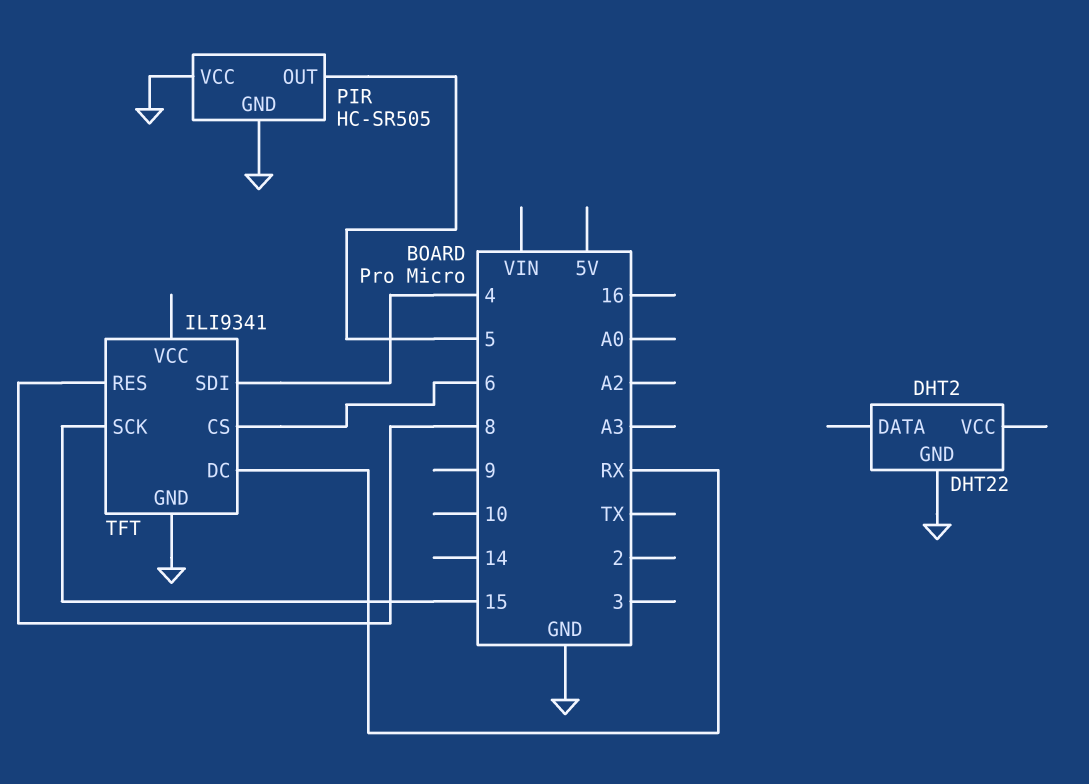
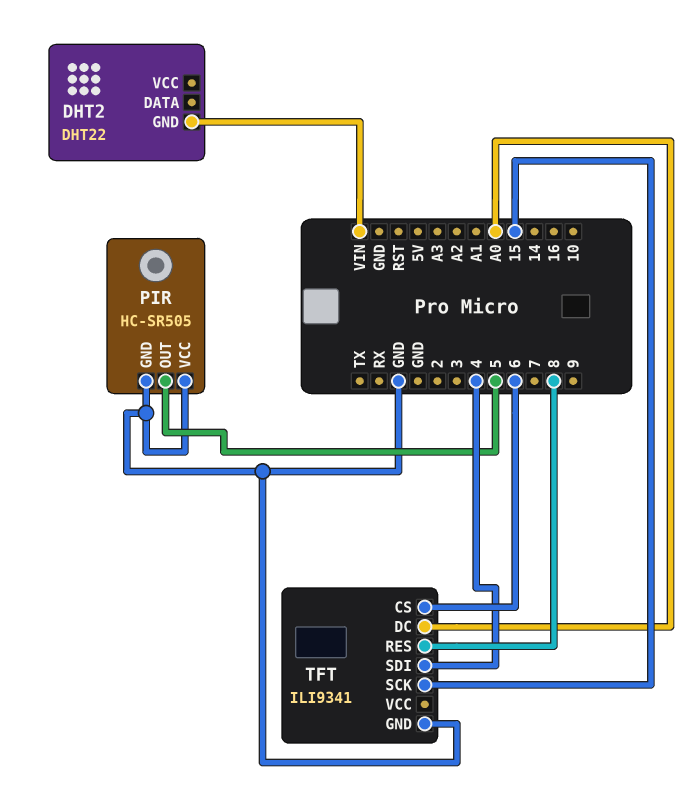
DHT2 pin GND: GND -> VIN
TFT pin DC: RX -> A0

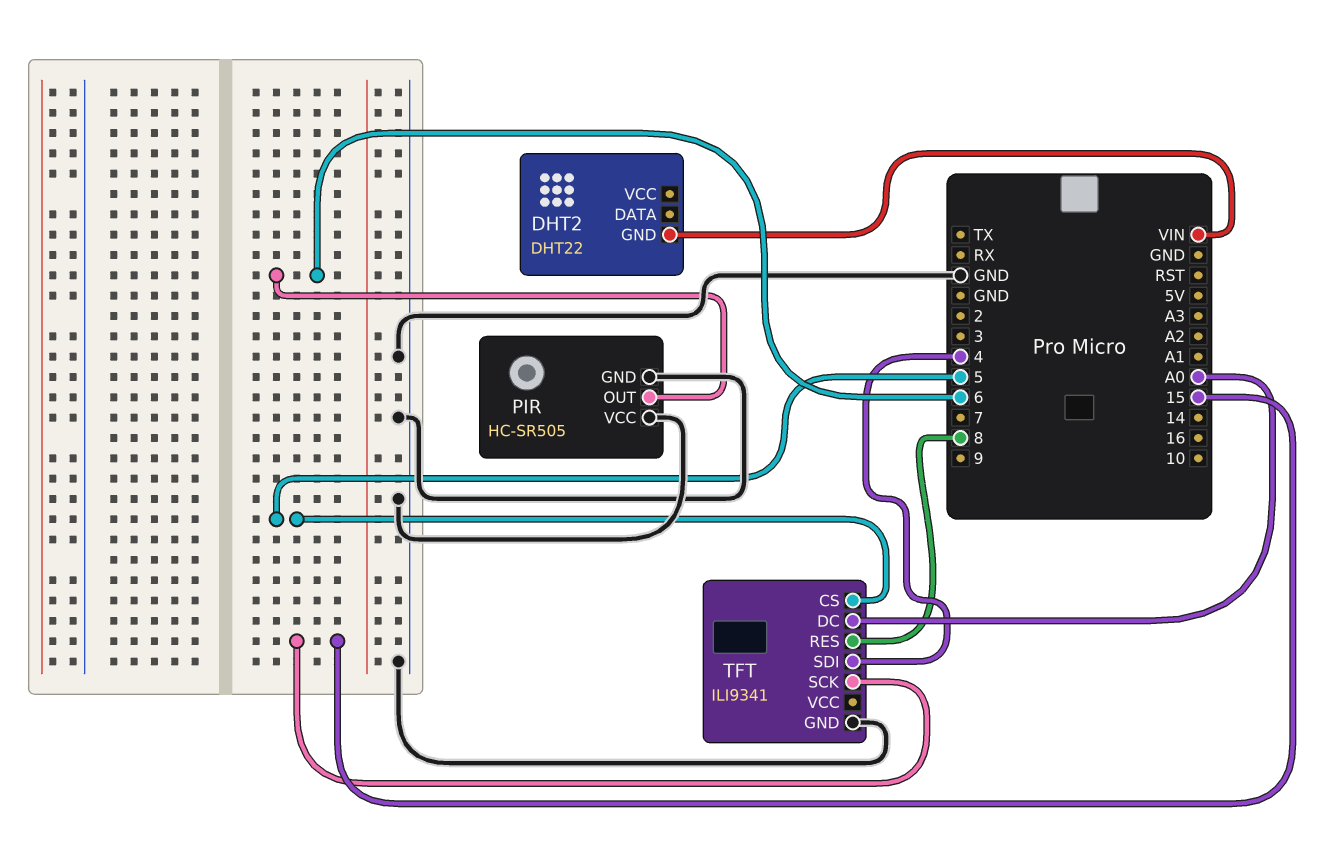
PIR pin OUT: 5 -> 6
TFT pin CS: 6 -> 5

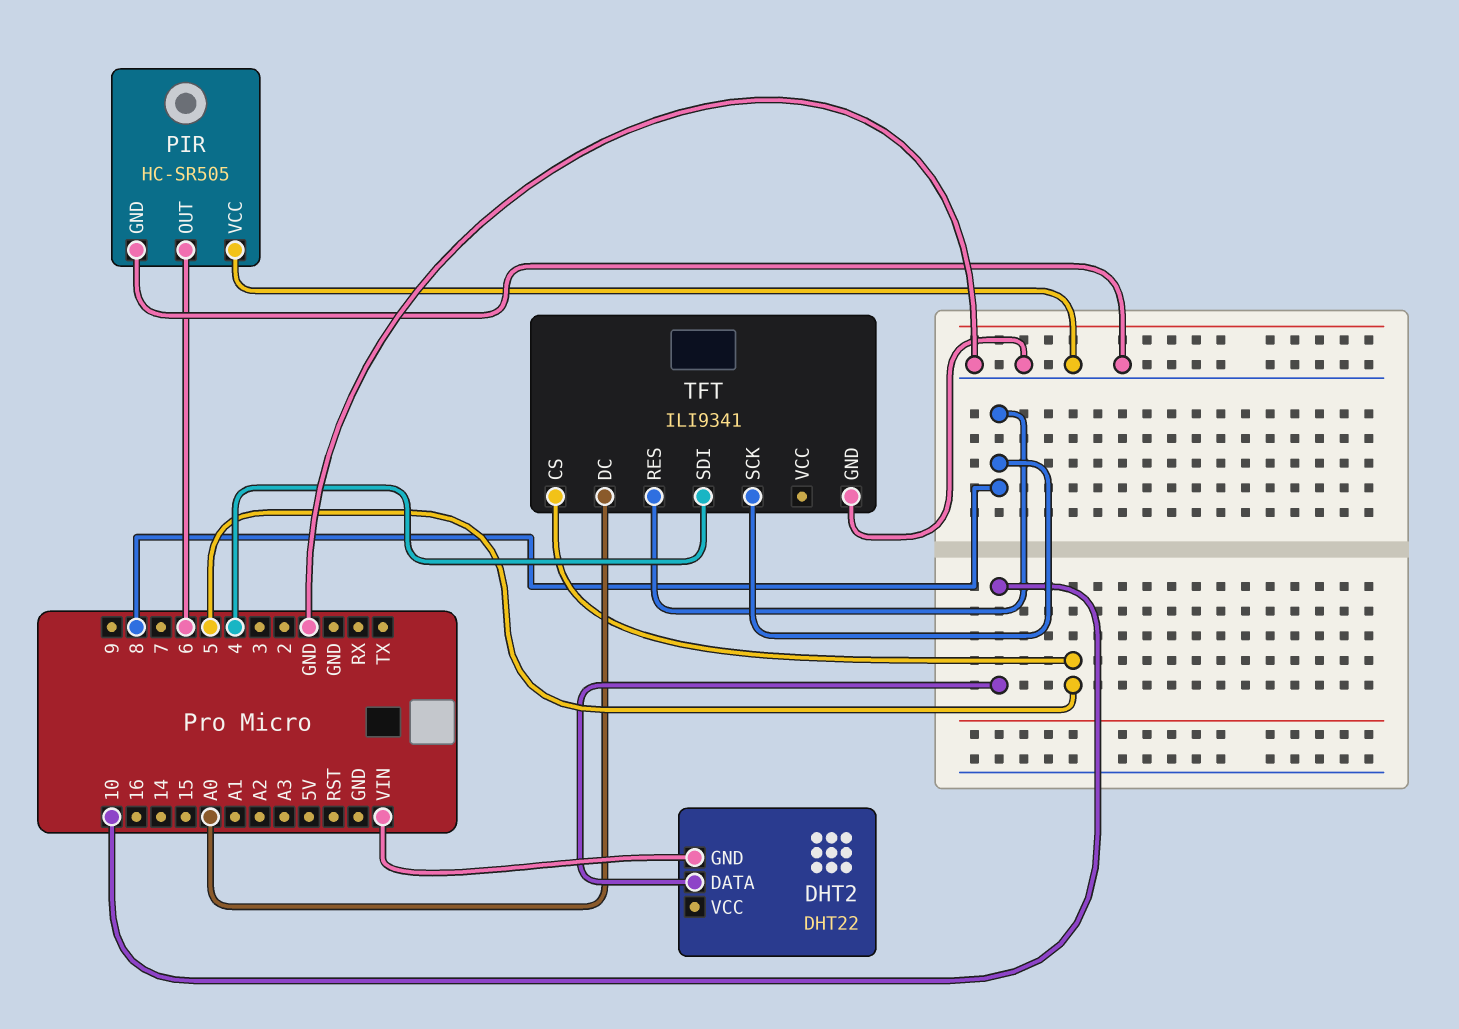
DHT2 pin DATA: none -> 10
TFT pin SCK: 15 -> 8

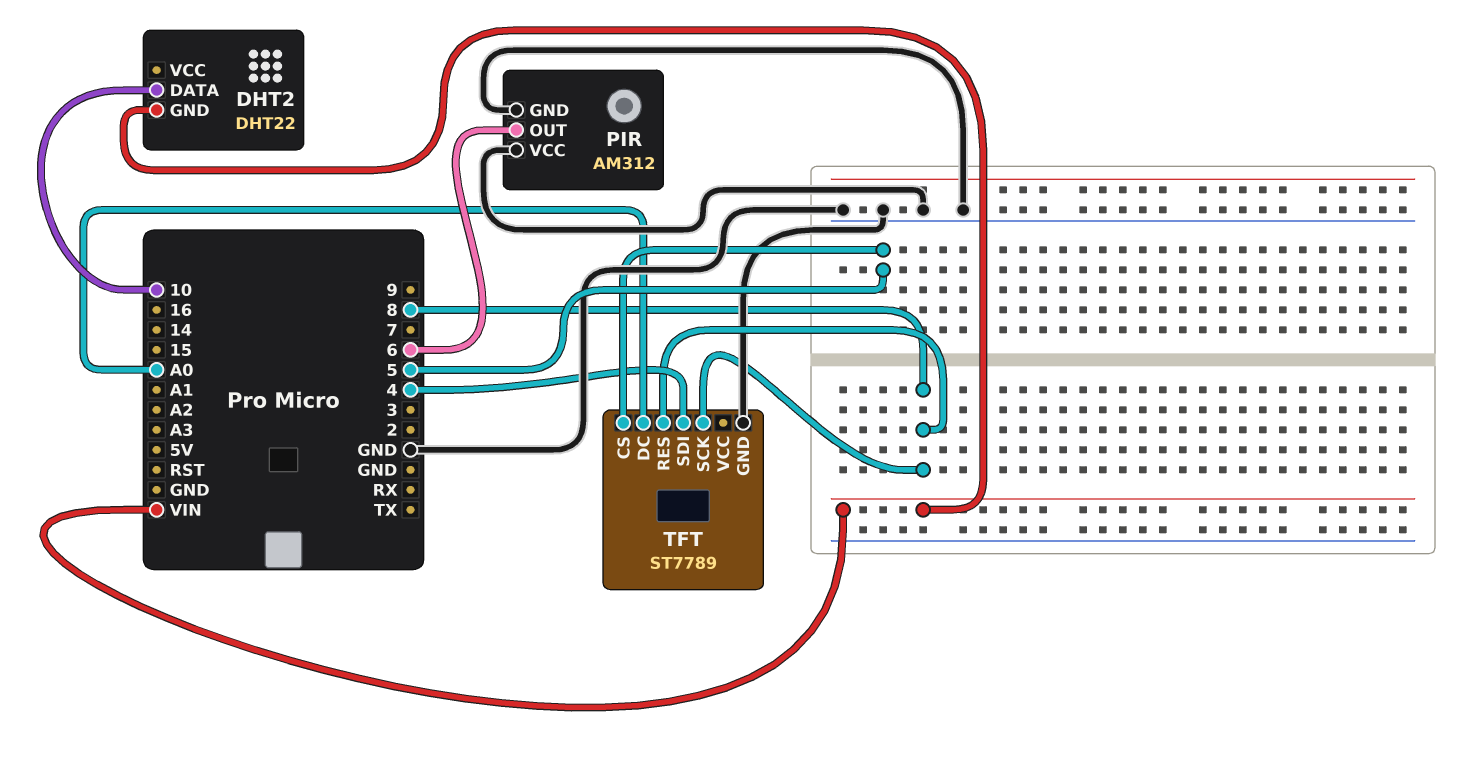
PIR: HC-SR505 -> AM312
TFT: ILI9341 -> ST7789

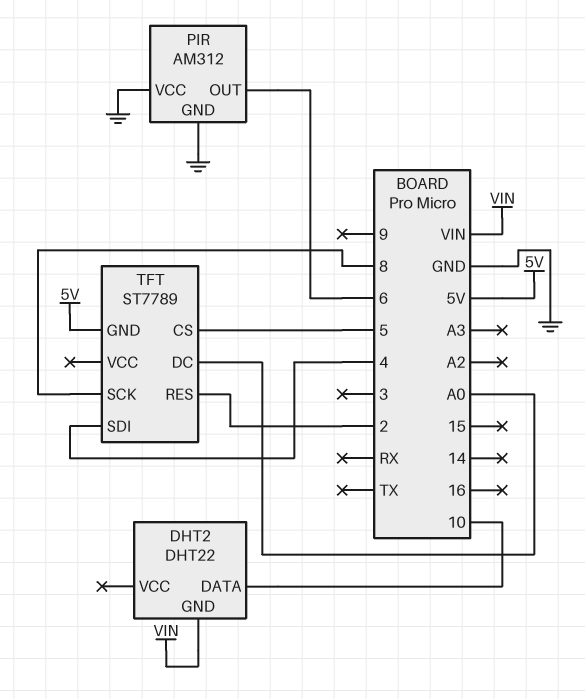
TFT pin GND: GND -> 5V
TFT pin RES: 8 -> 2

